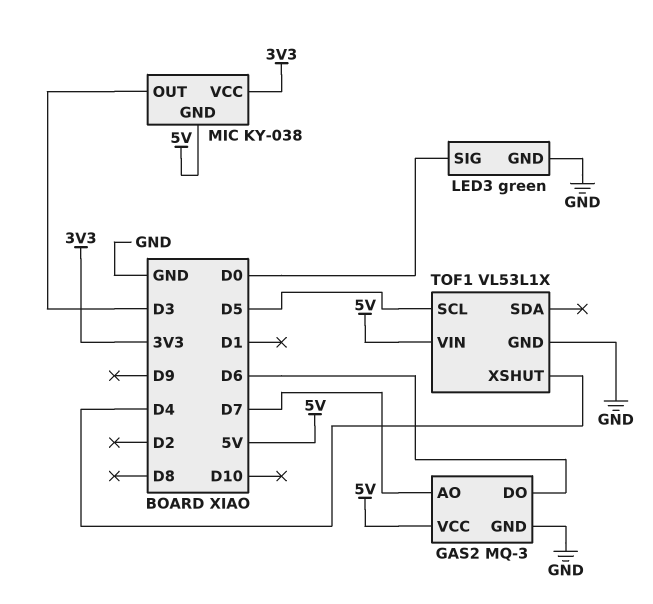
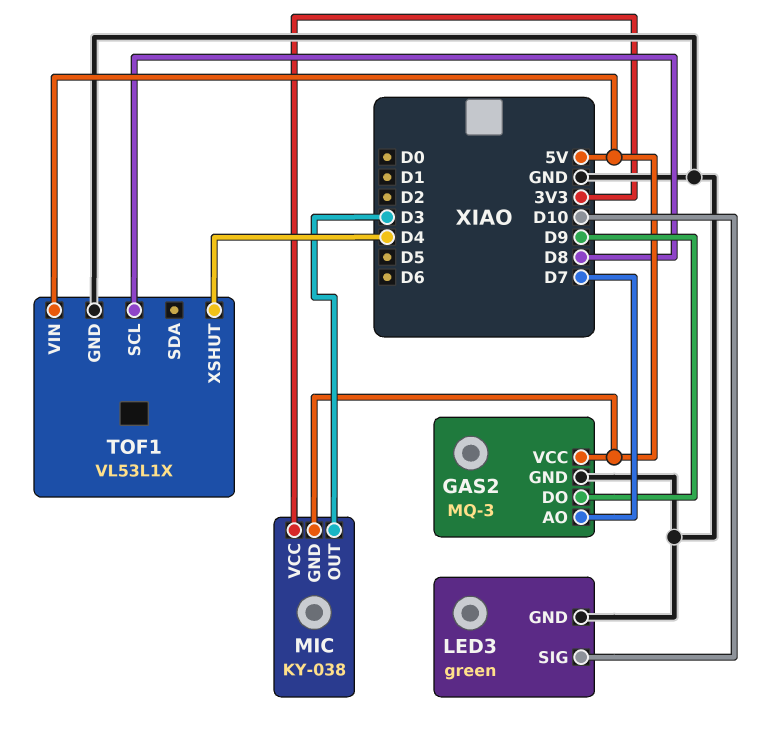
GAS2 pin DO: D6 -> D9
LED3 pin SIG: D0 -> D10
TOF1 pin SCL: D5 -> D8

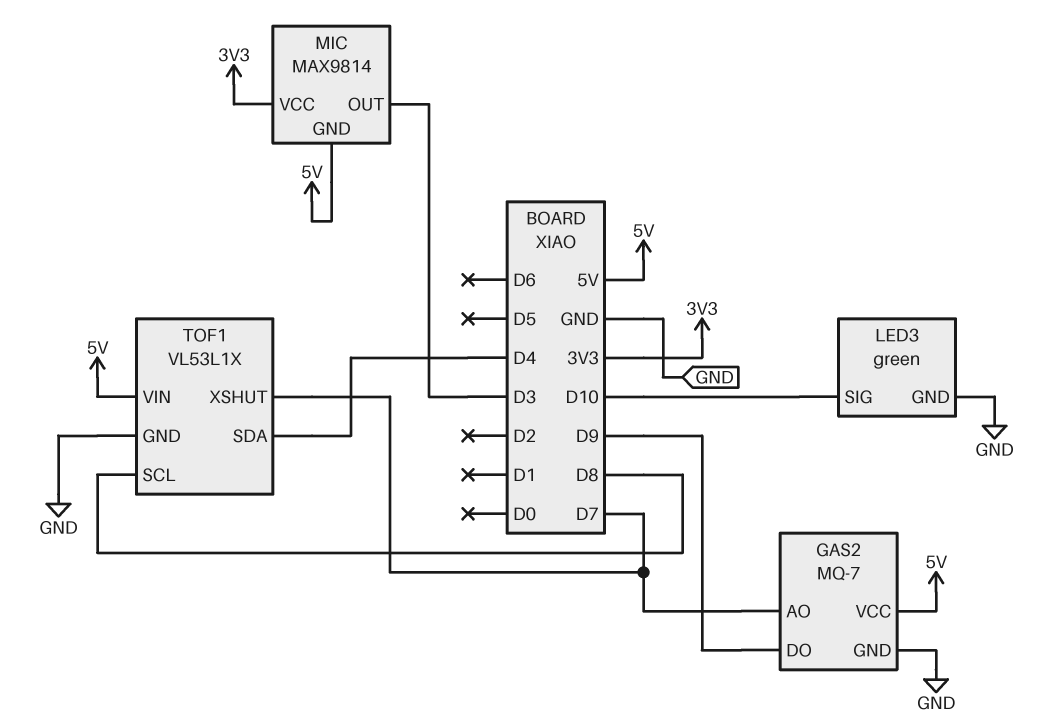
GAS2: MQ-3 -> MQ-7
MIC: KY-038 -> MAX9814
TOF1 pin SDA: none -> D4
TOF1 pin XSHUT: D4 -> D7

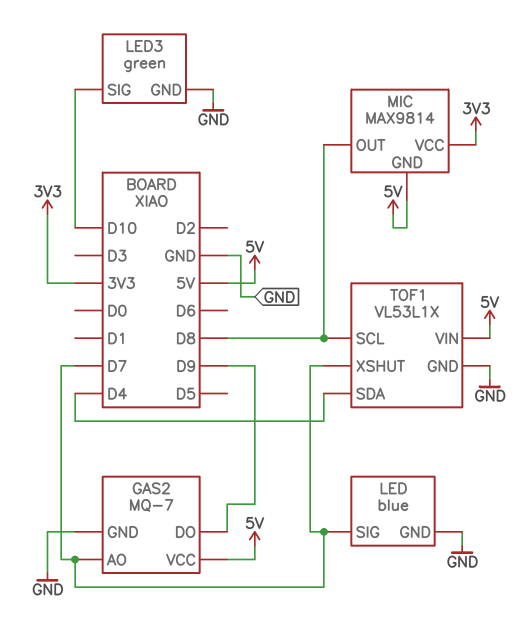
LED: none -> blue
LED pin GND: none -> GND
LED pin SIG: none -> D7
MIC pin OUT: D3 -> D8

